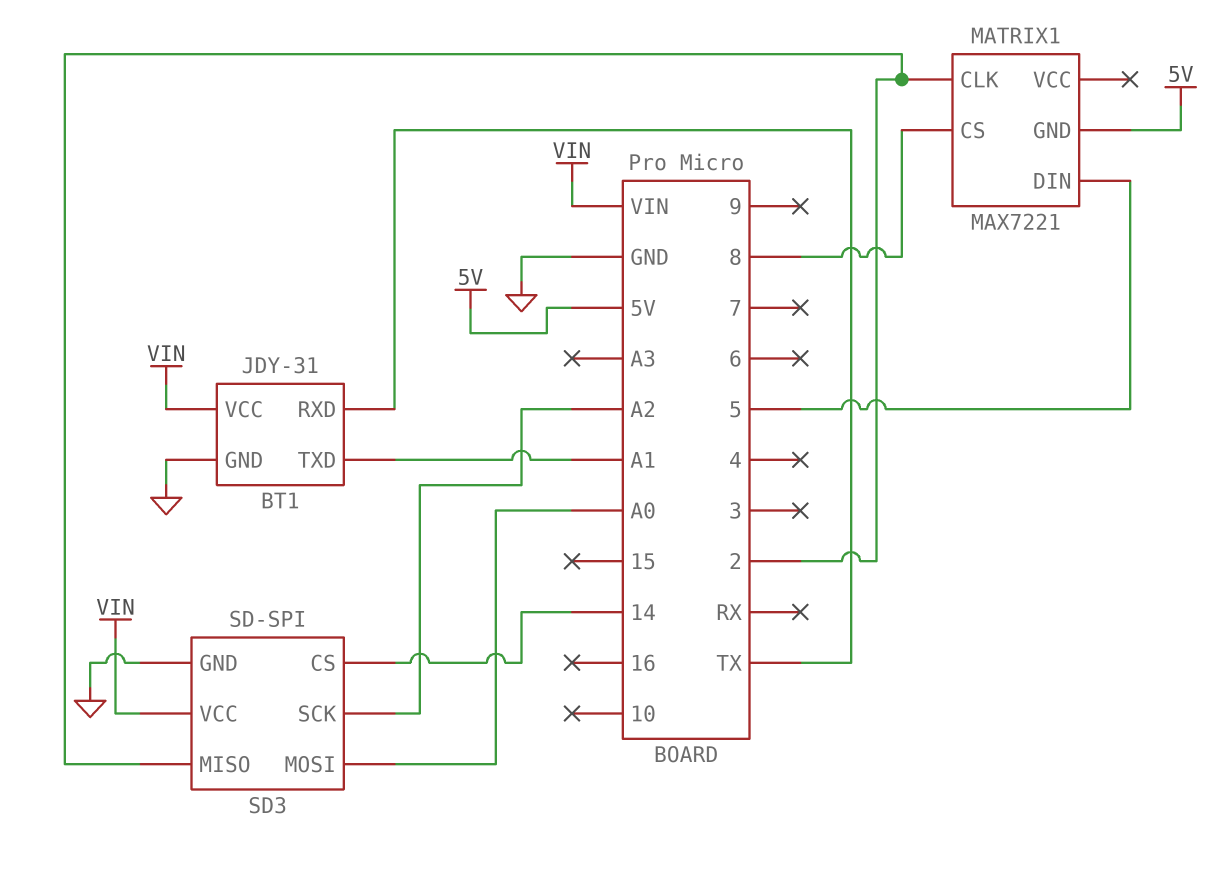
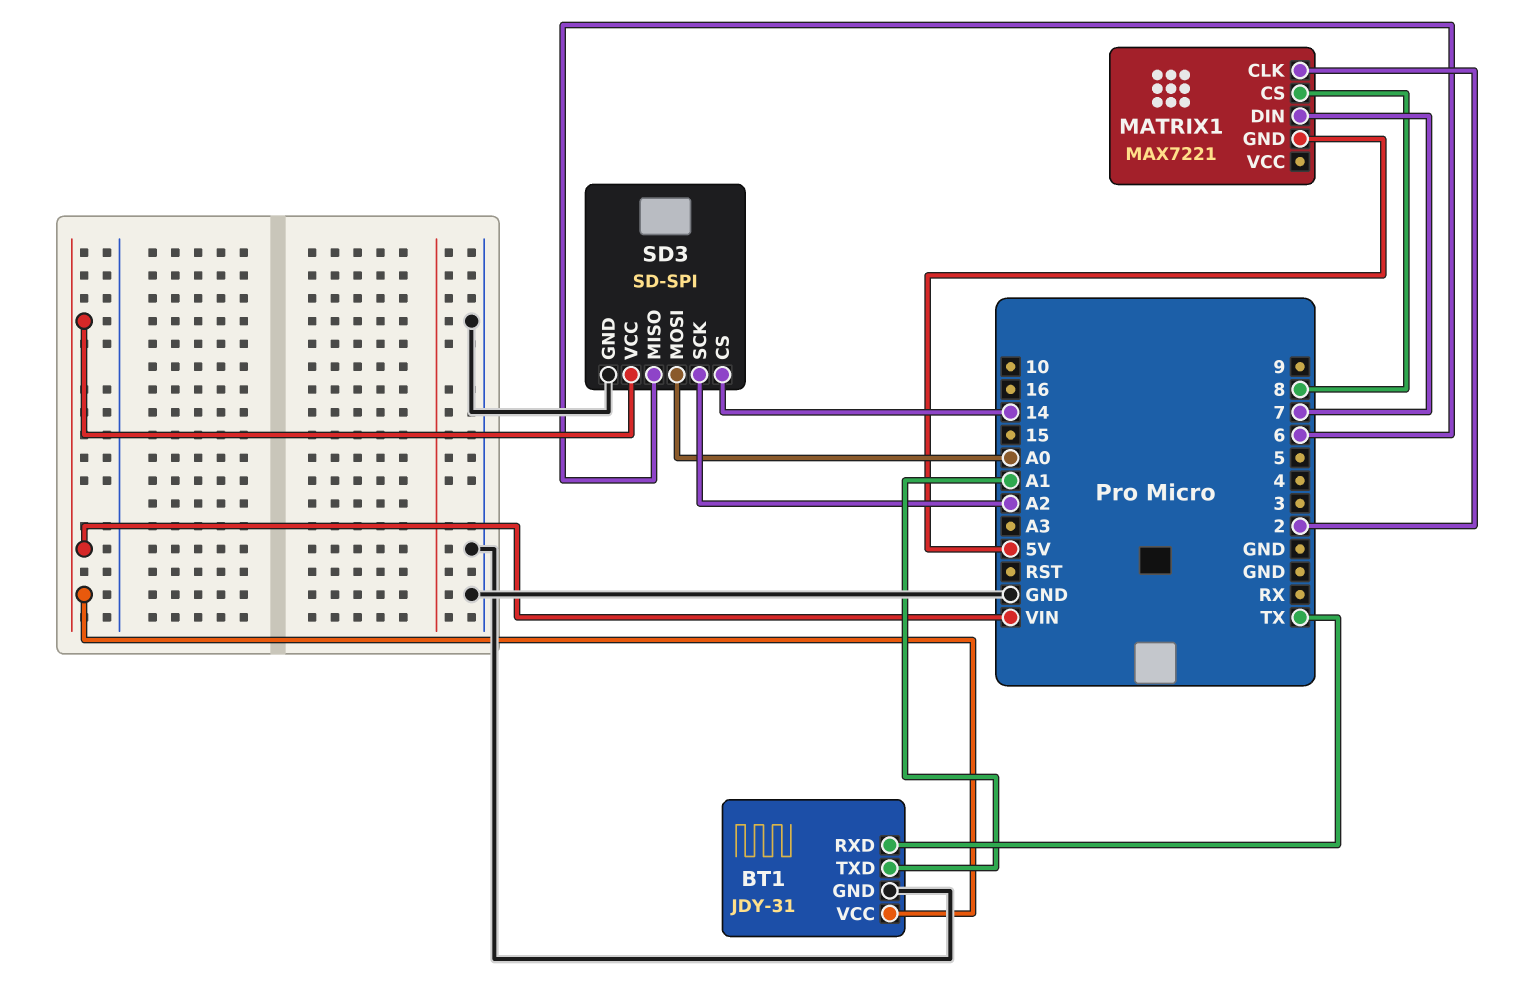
MATRIX1 pin DIN: 5 -> 7
SD3 pin MISO: 2 -> 6

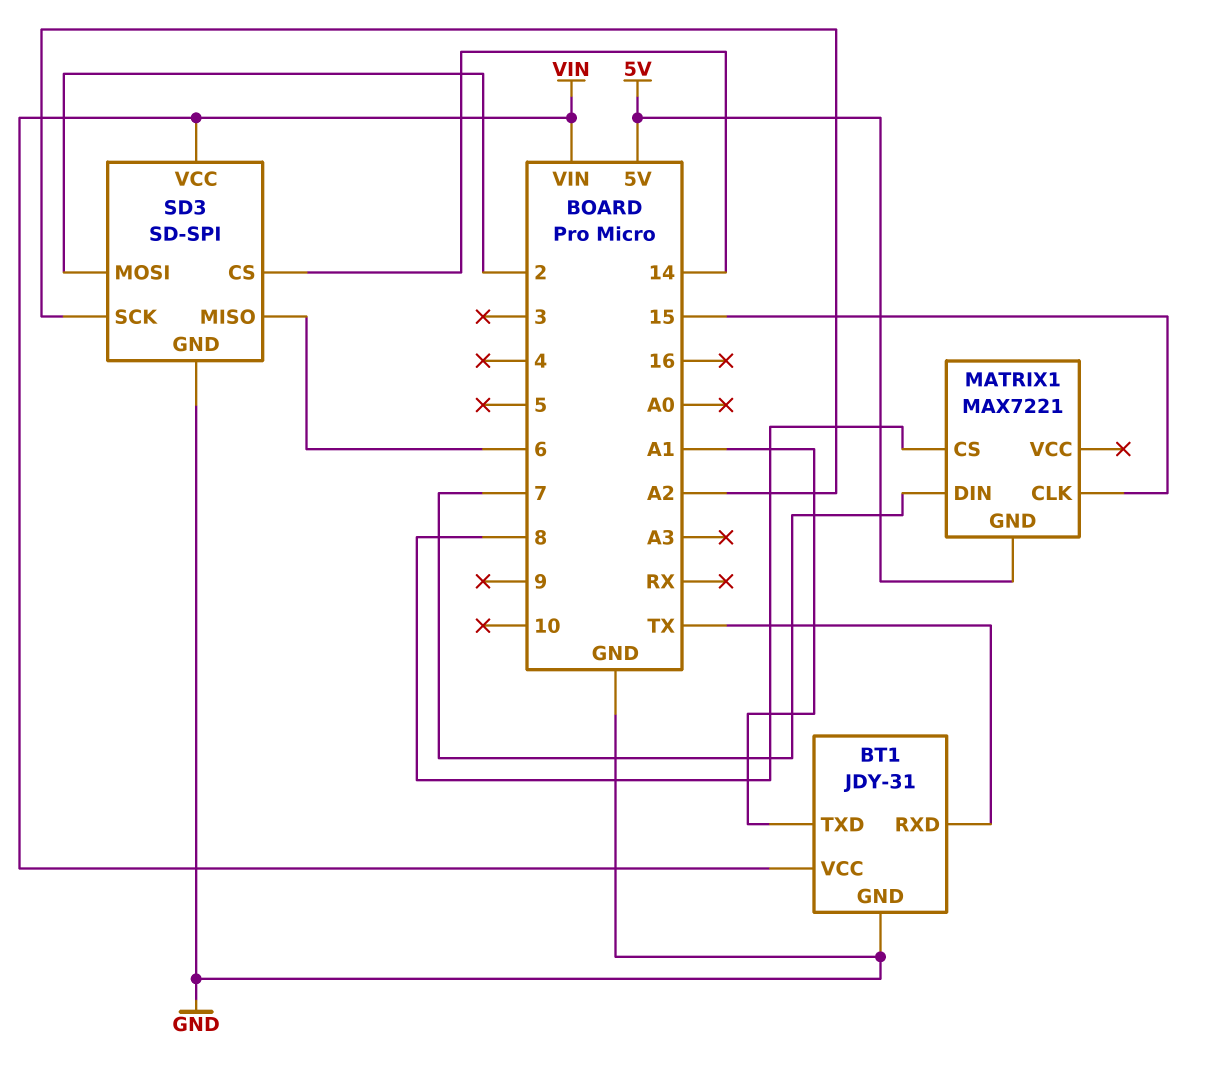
MATRIX1 pin CLK: 2 -> 15
SD3 pin MOSI: A0 -> 2

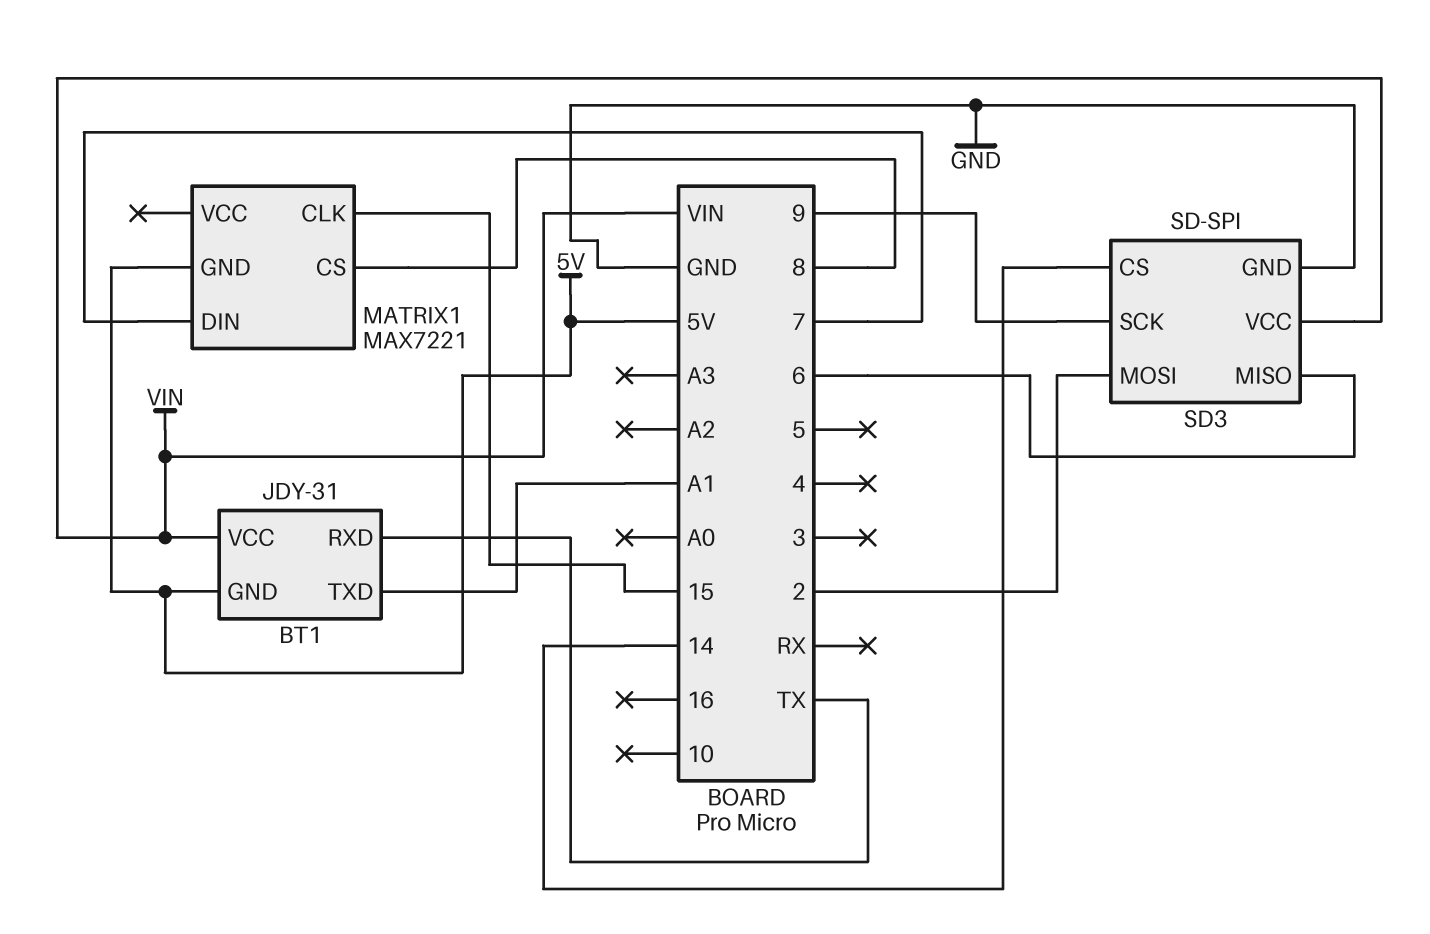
BT1 pin GND: GND -> 5V
SD3 pin SCK: A2 -> 9

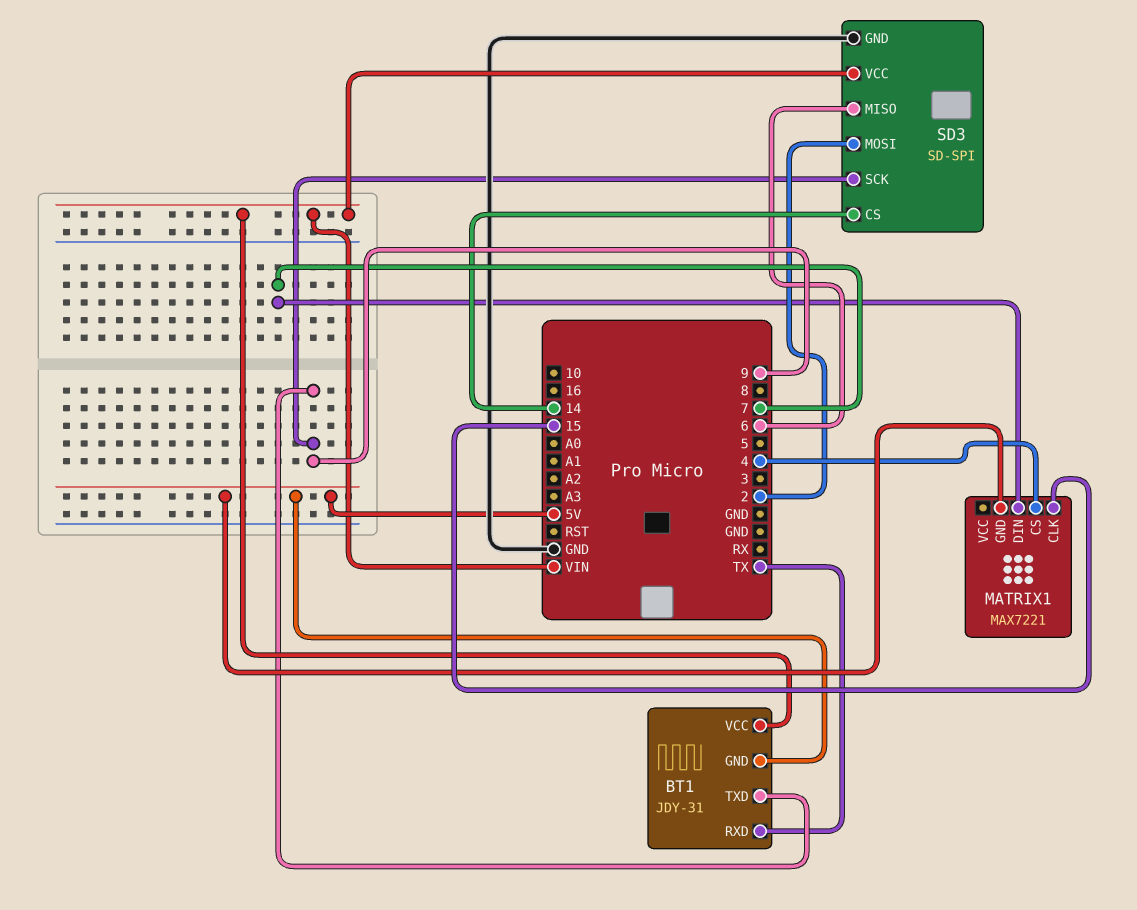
BT1 pin TXD: A1 -> 9
MATRIX1 pin CS: 8 -> 4

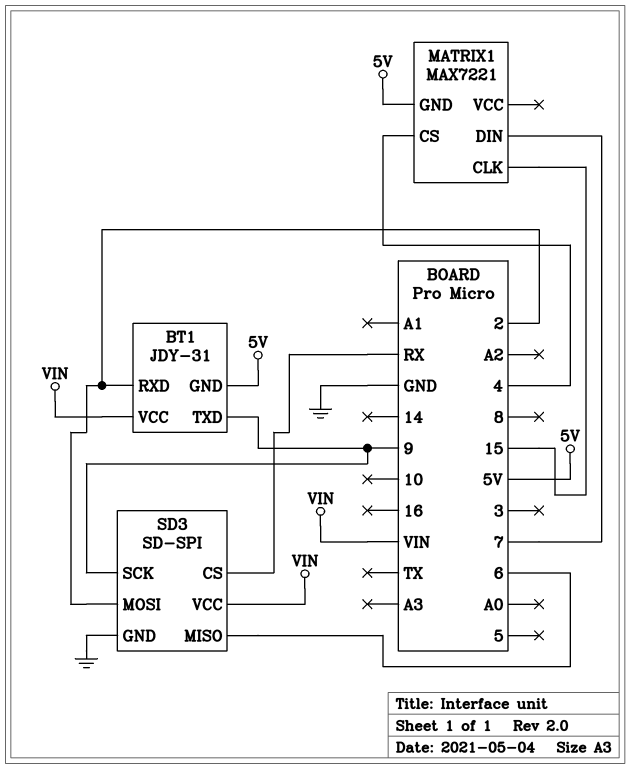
BT1 pin RXD: TX -> 2
SD3 pin CS: 14 -> RX

